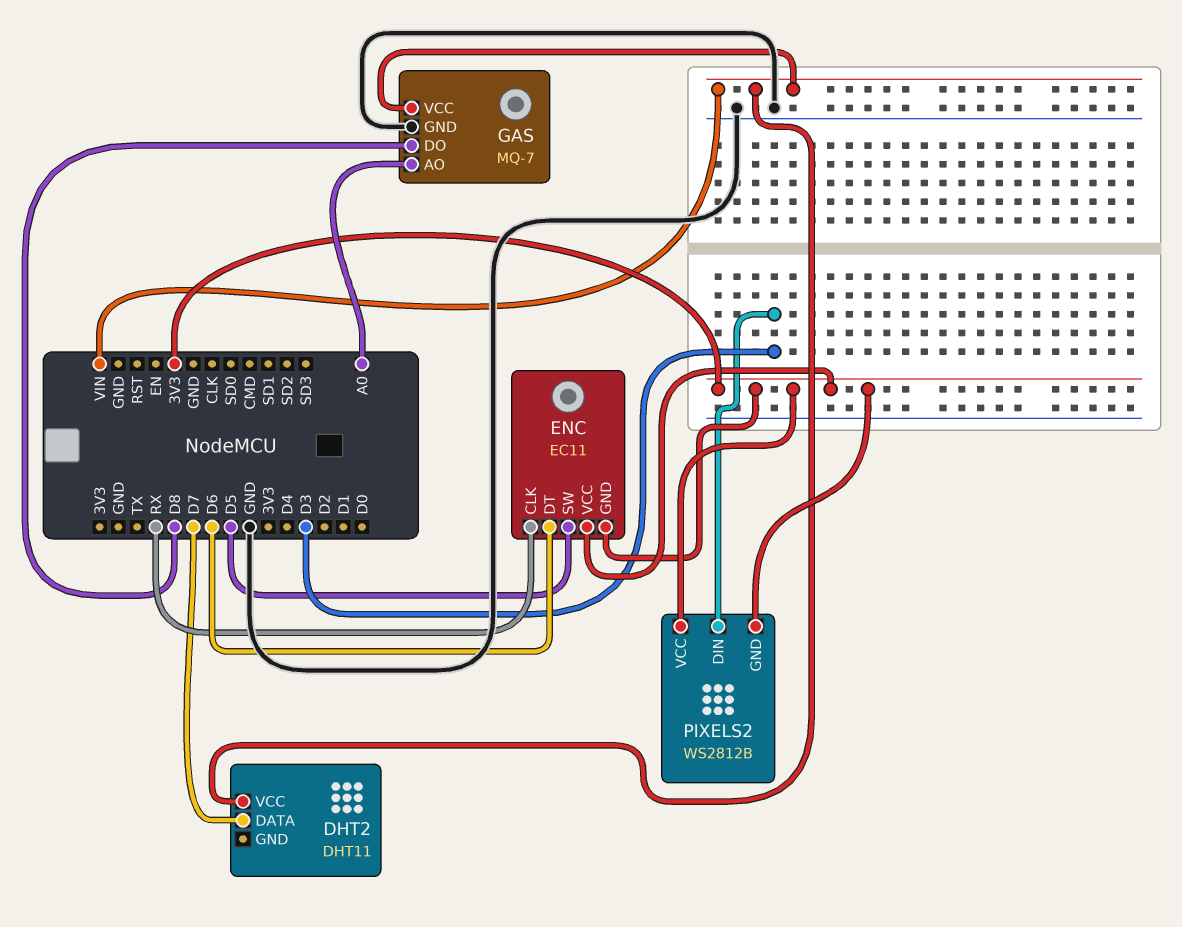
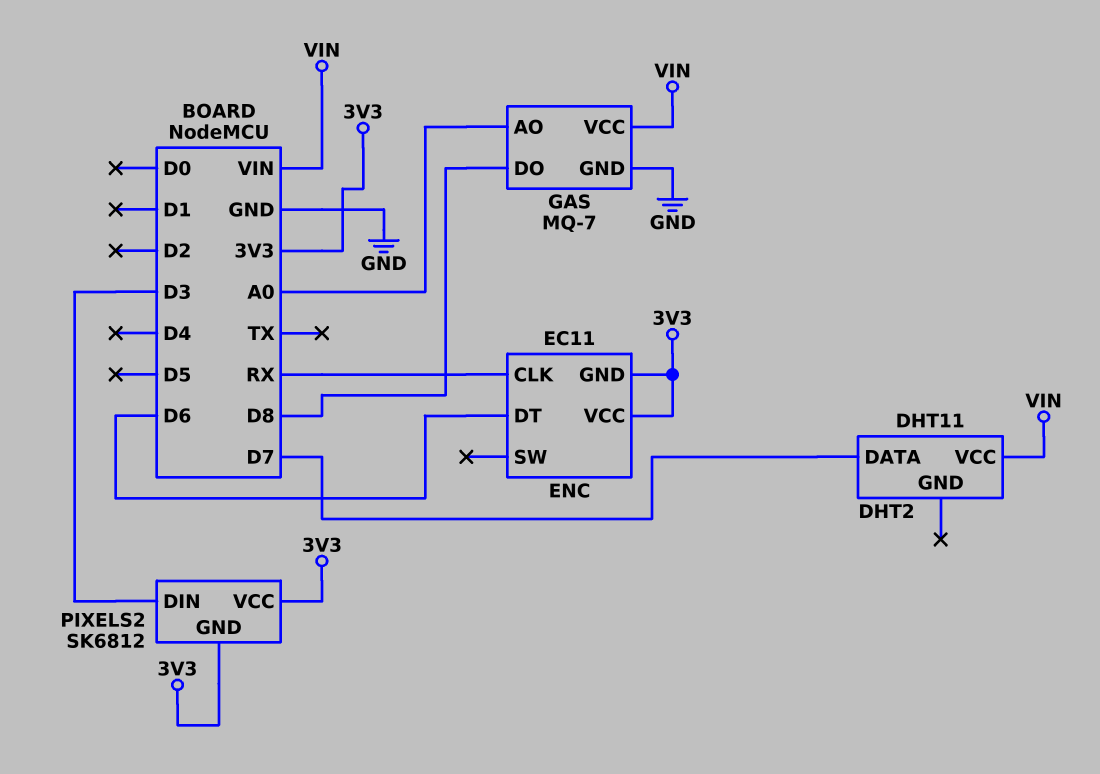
ENC pin SW: D5 -> none
PIXELS2: WS2812B -> SK6812

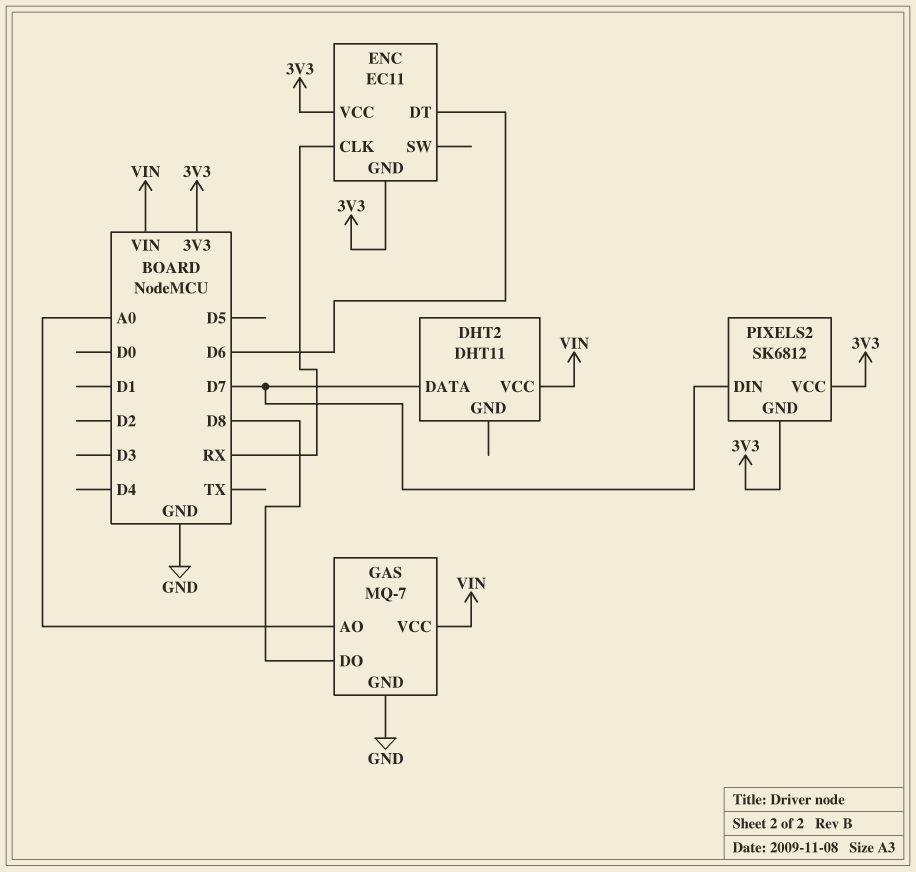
PIXELS2 pin DIN: D3 -> D7

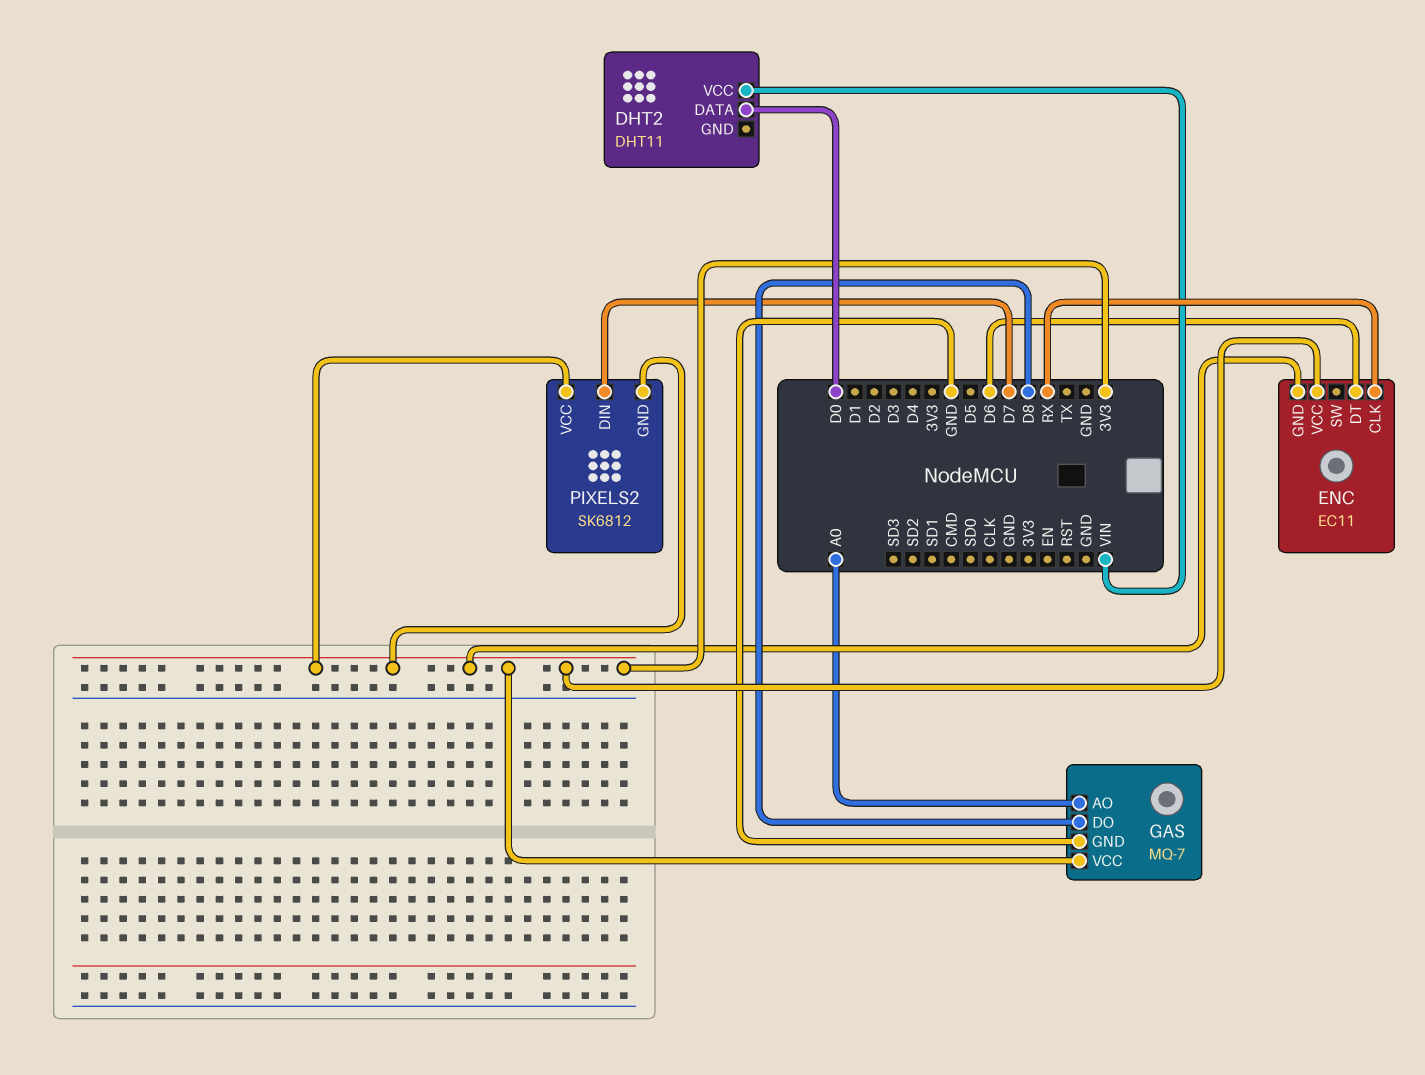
DHT2 pin DATA: D7 -> D0
GAS pin VCC: VIN -> 3V3

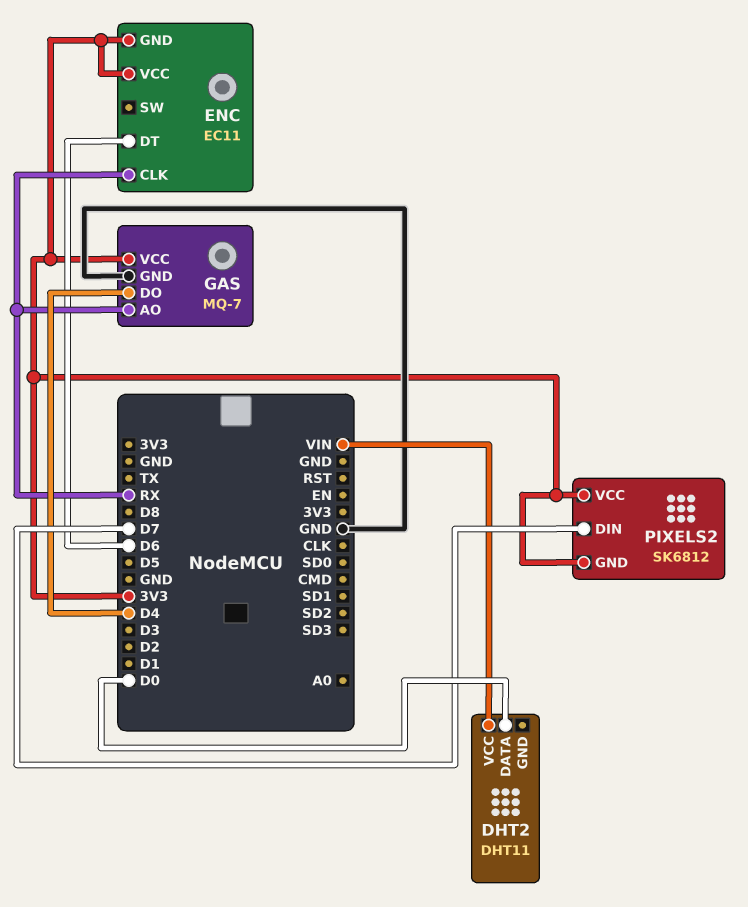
GAS pin AO: A0 -> RX
GAS pin DO: D8 -> D4

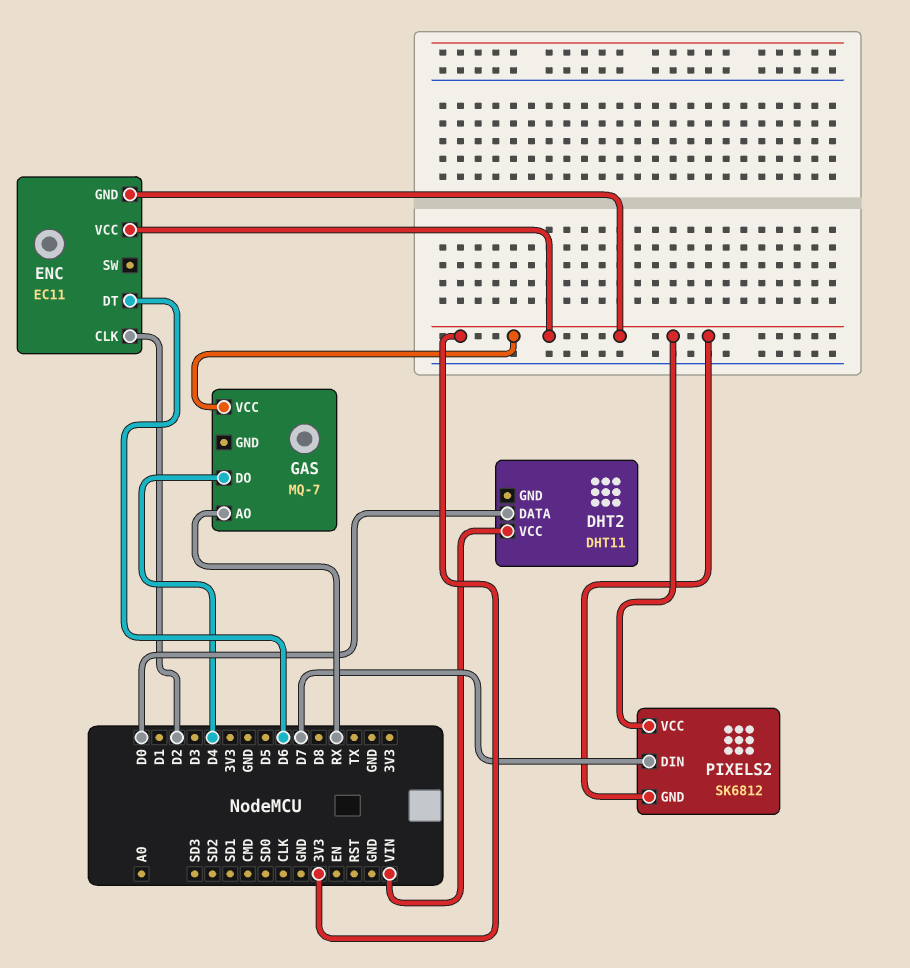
ENC pin CLK: RX -> D2
GAS pin GND: GND -> none

